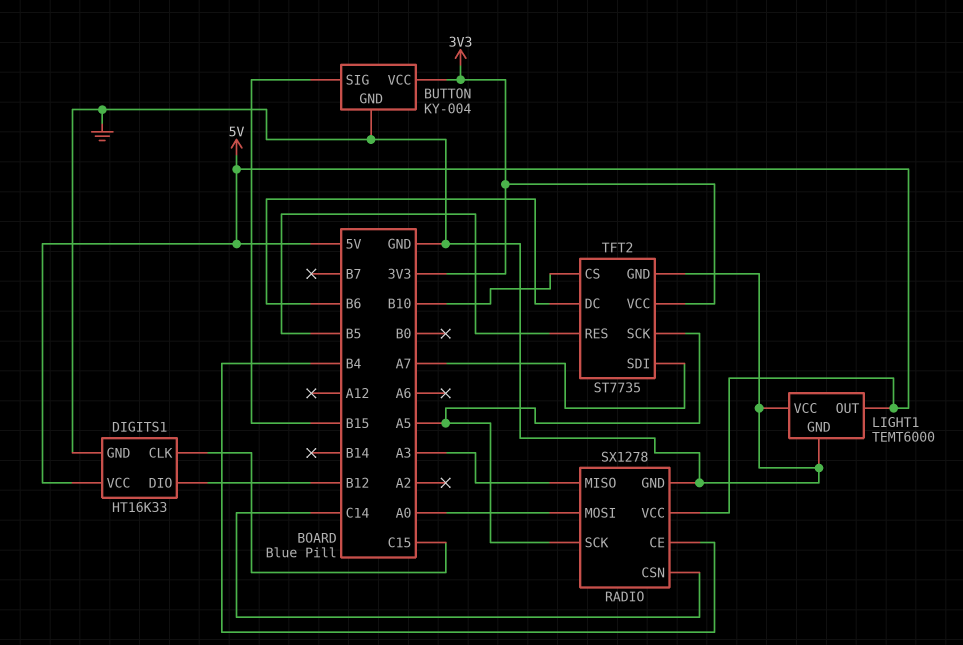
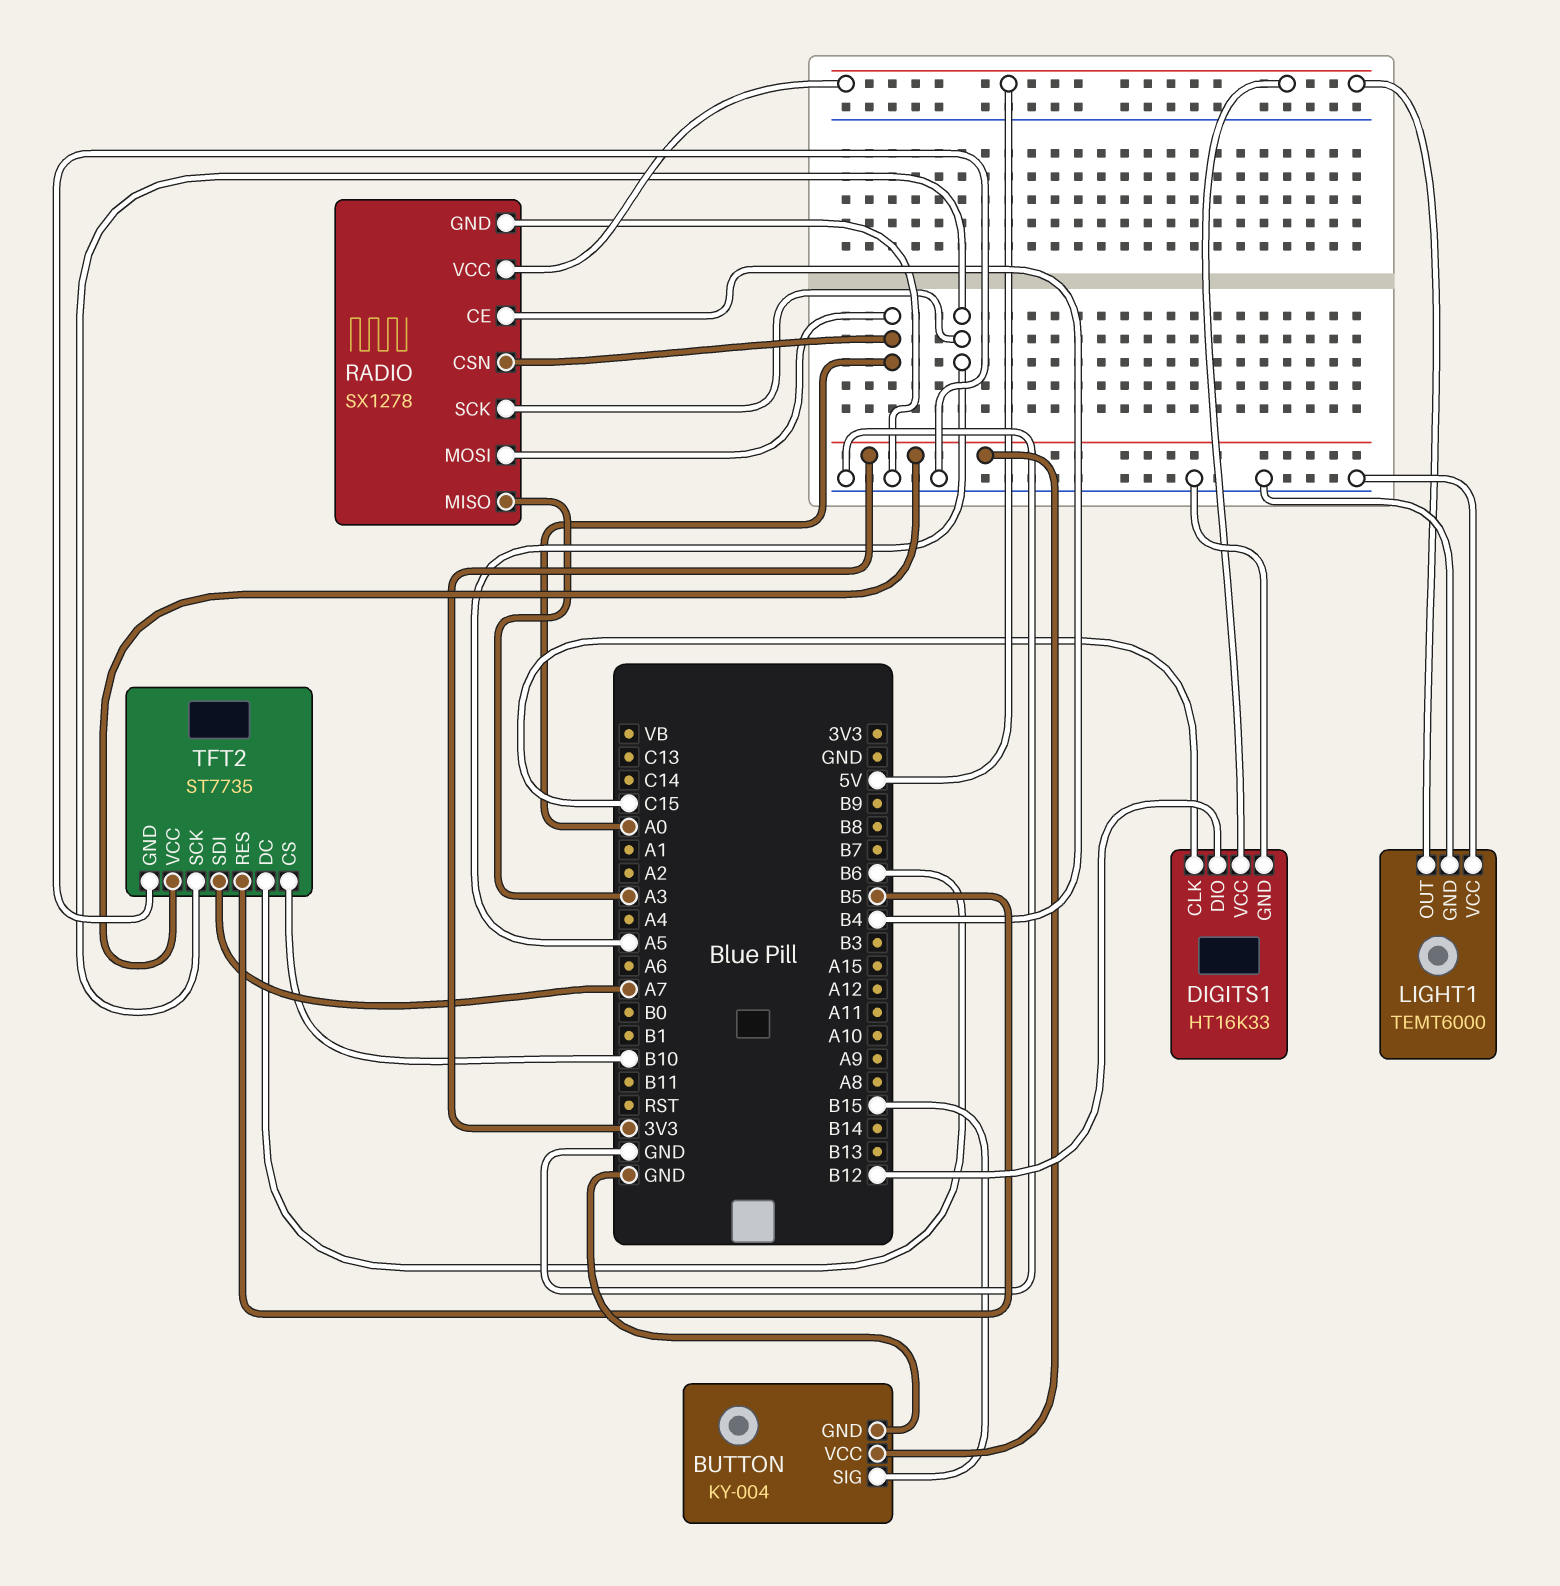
RADIO pin CSN: C14 -> A0

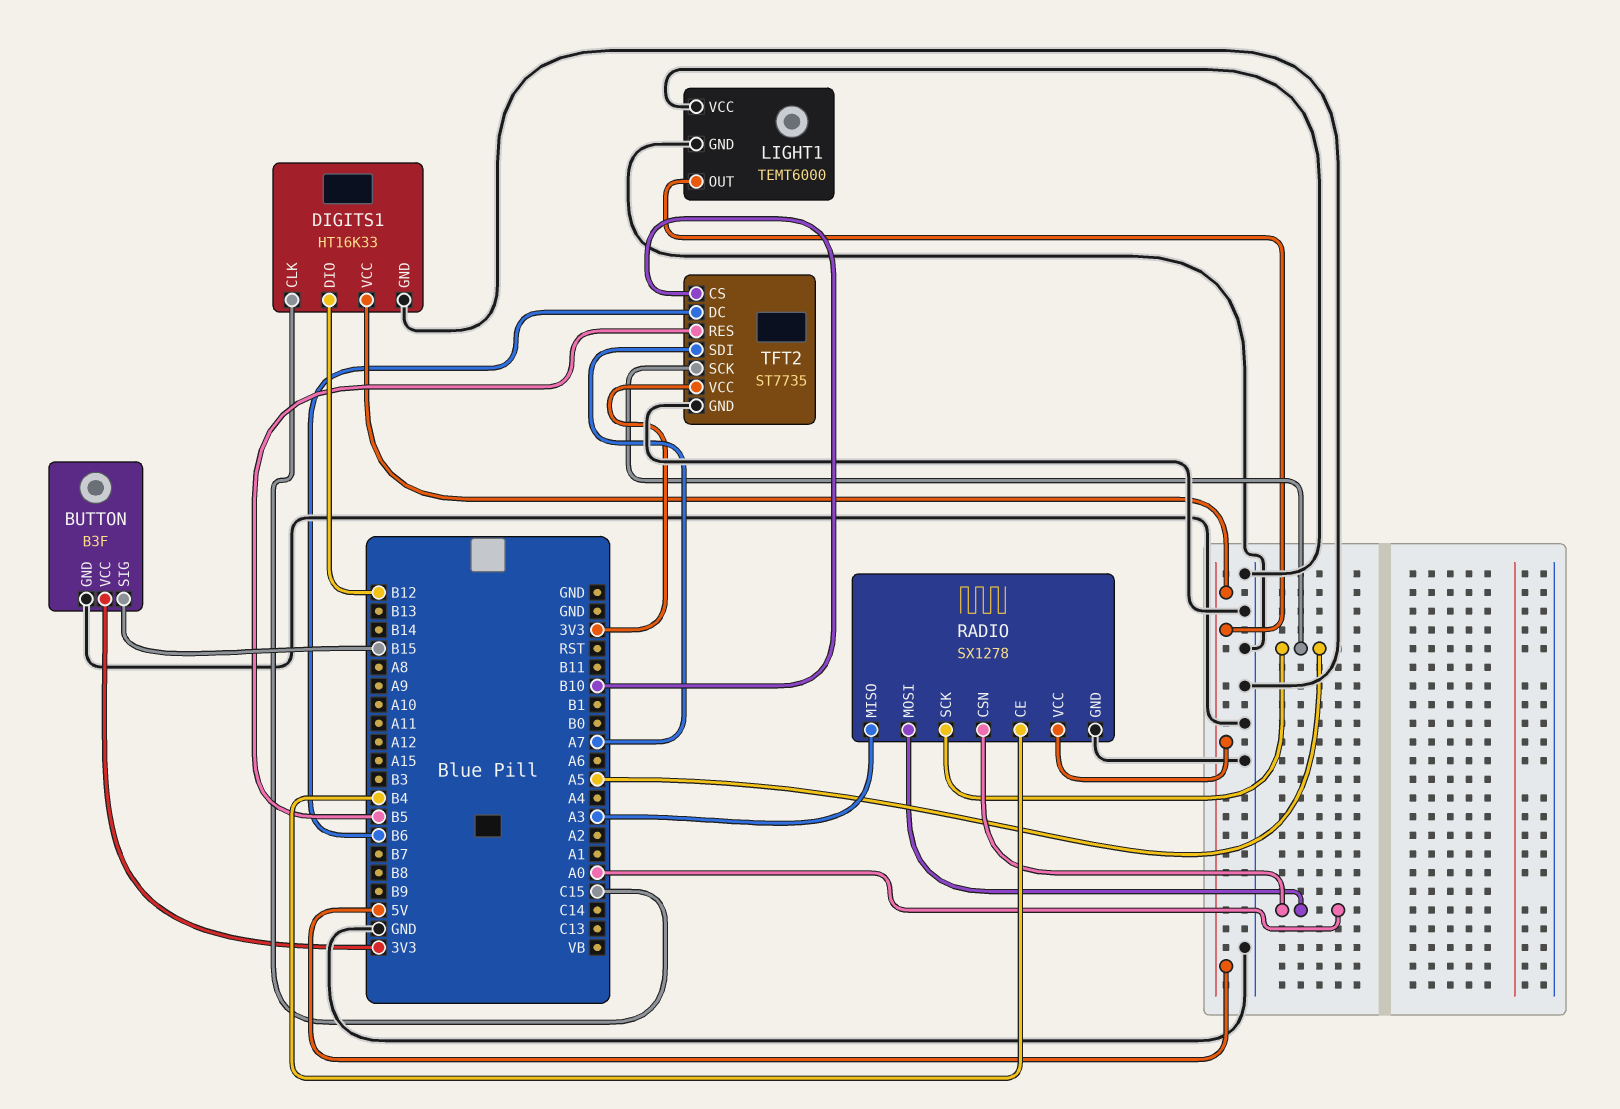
BUTTON: KY-004 -> B3F

